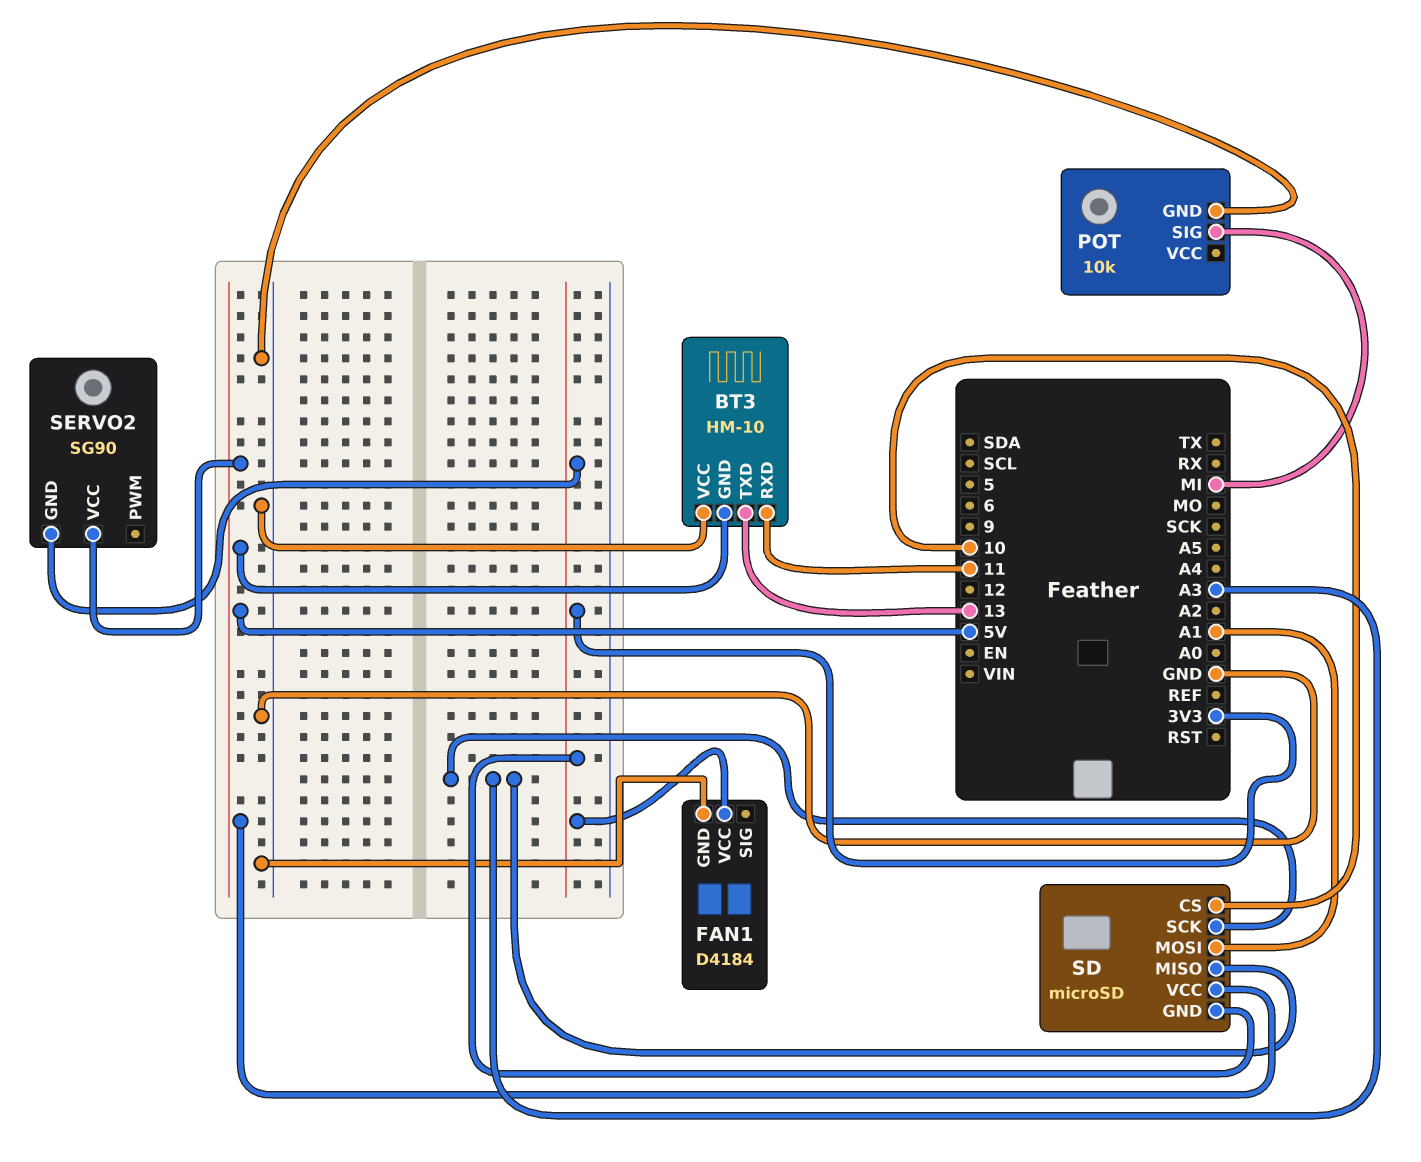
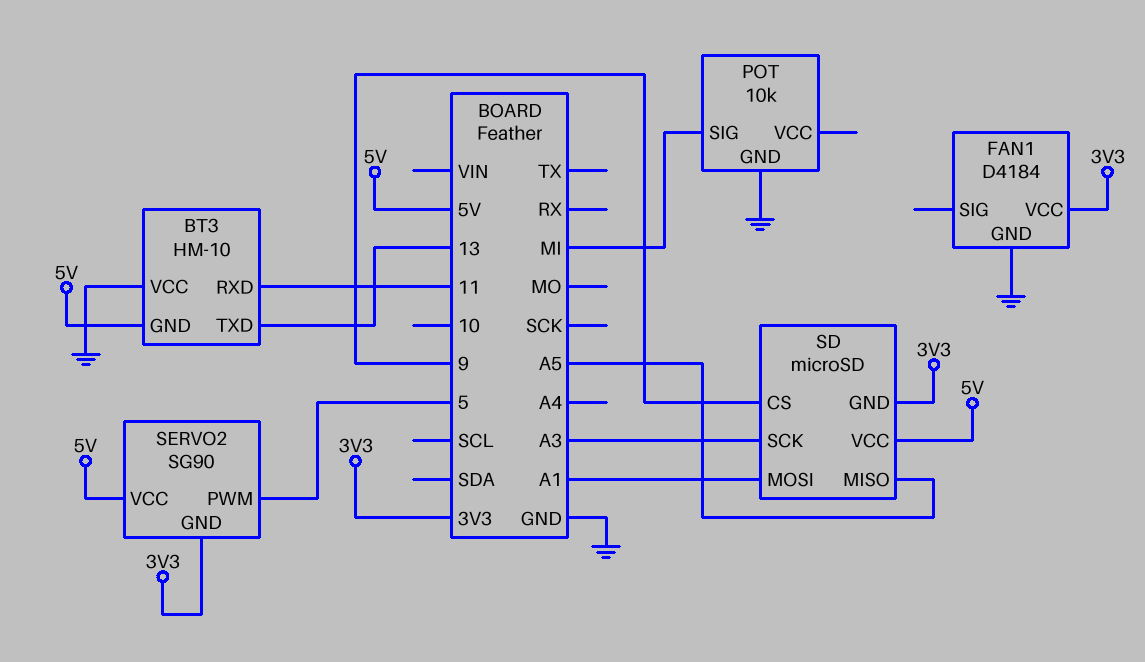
SD pin CS: 10 -> 9
SD pin MISO: A3 -> A5
SERVO2 pin PWM: none -> 5

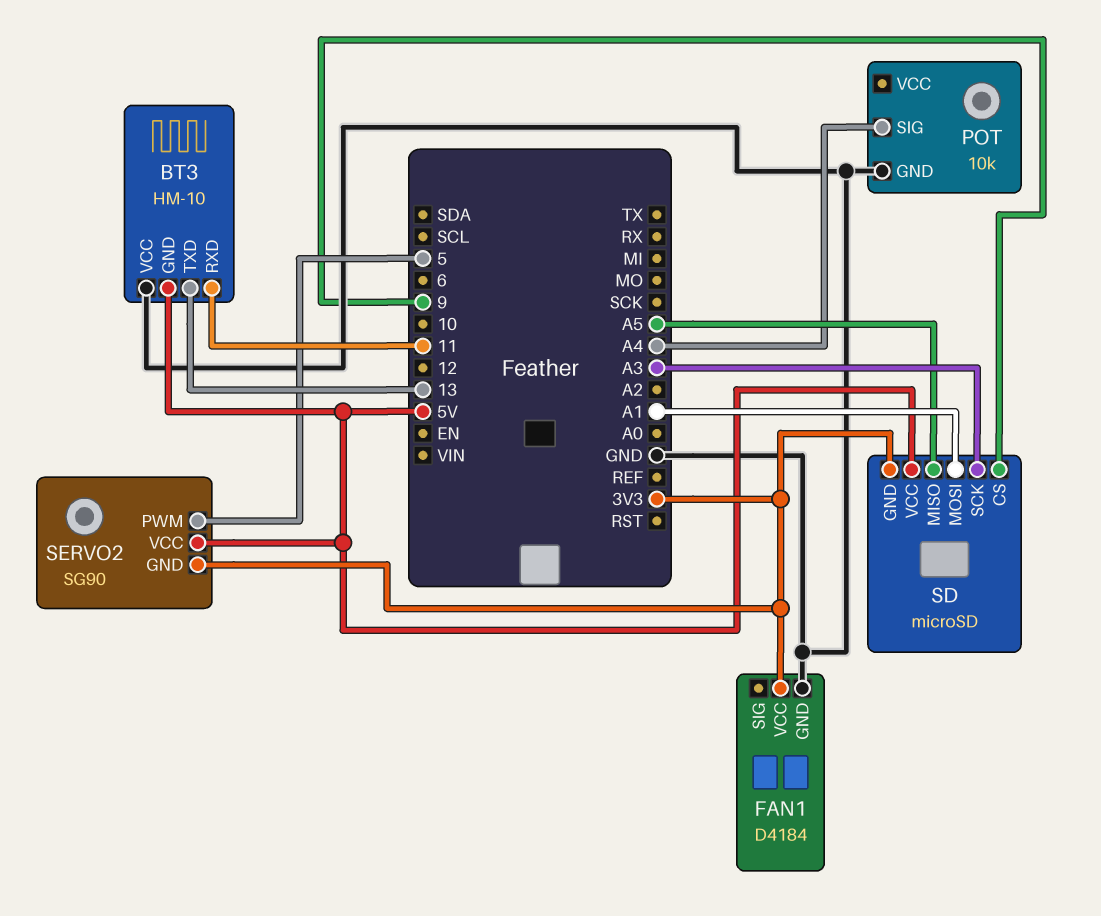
POT pin SIG: MI -> A4

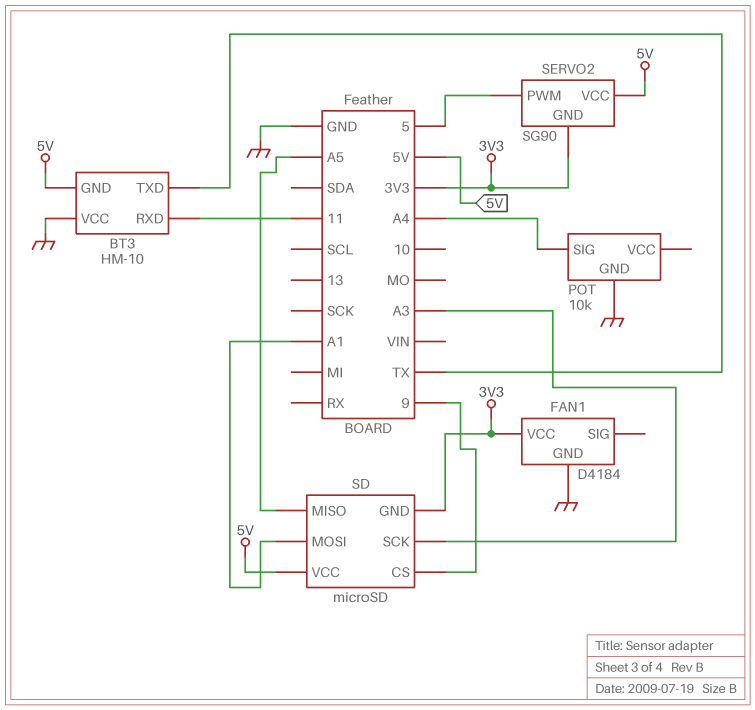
BT3 pin TXD: 13 -> TX

